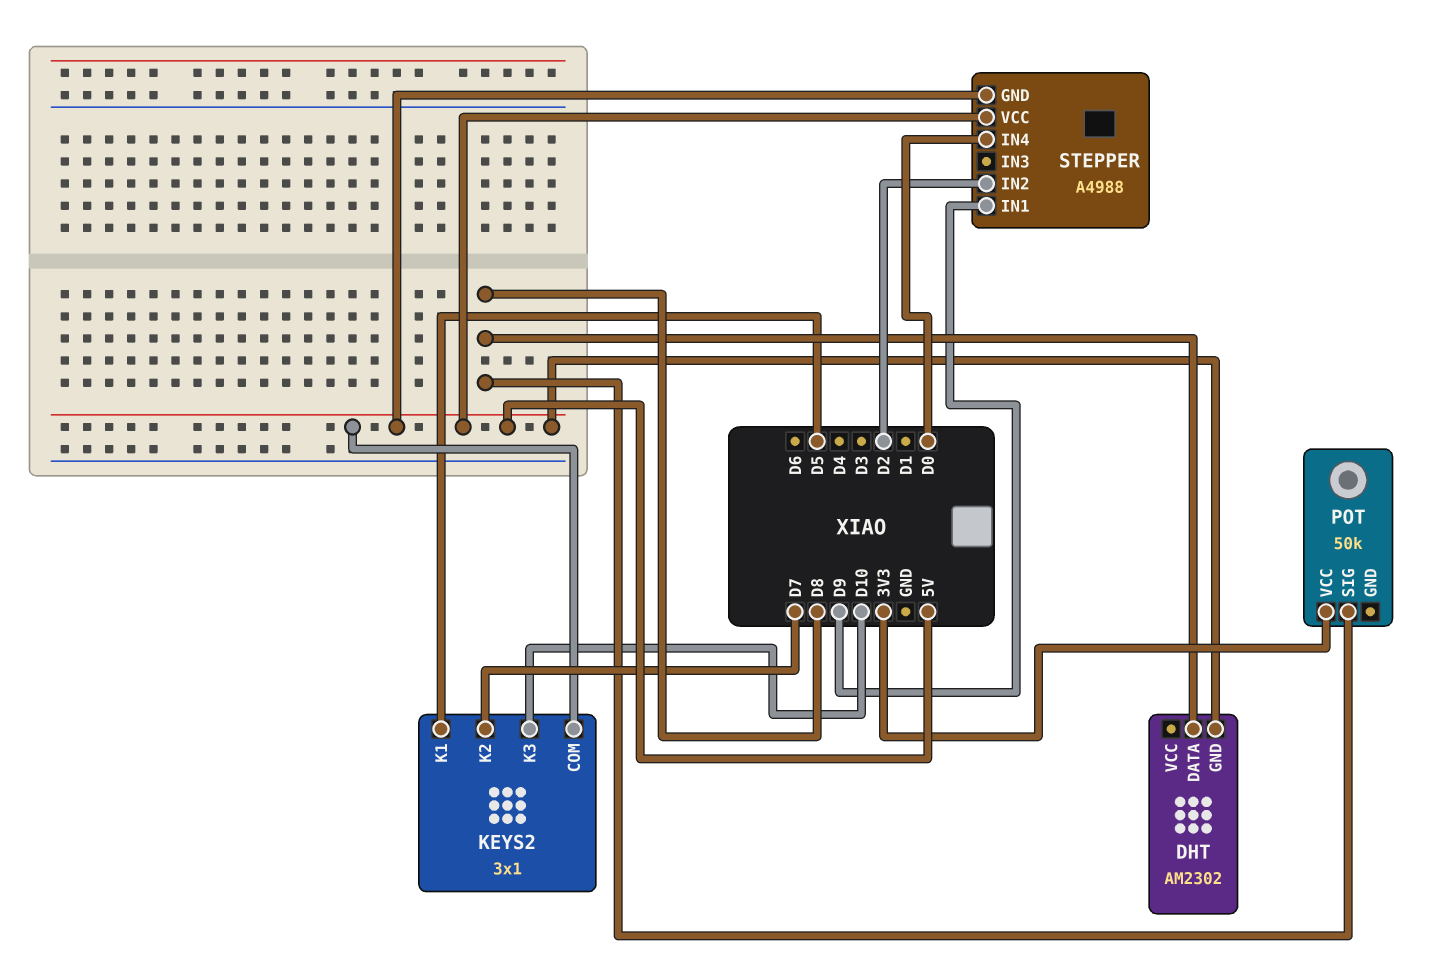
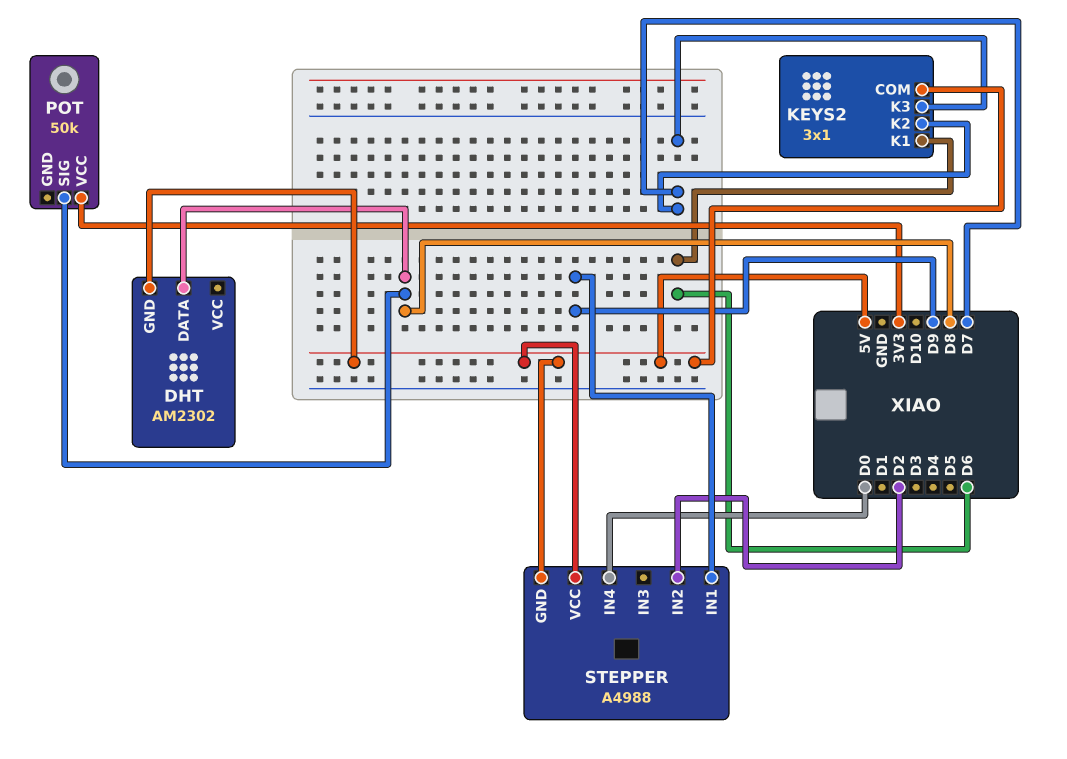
KEYS2 pin K1: D5 -> D6
KEYS2 pin K3: D10 -> D7

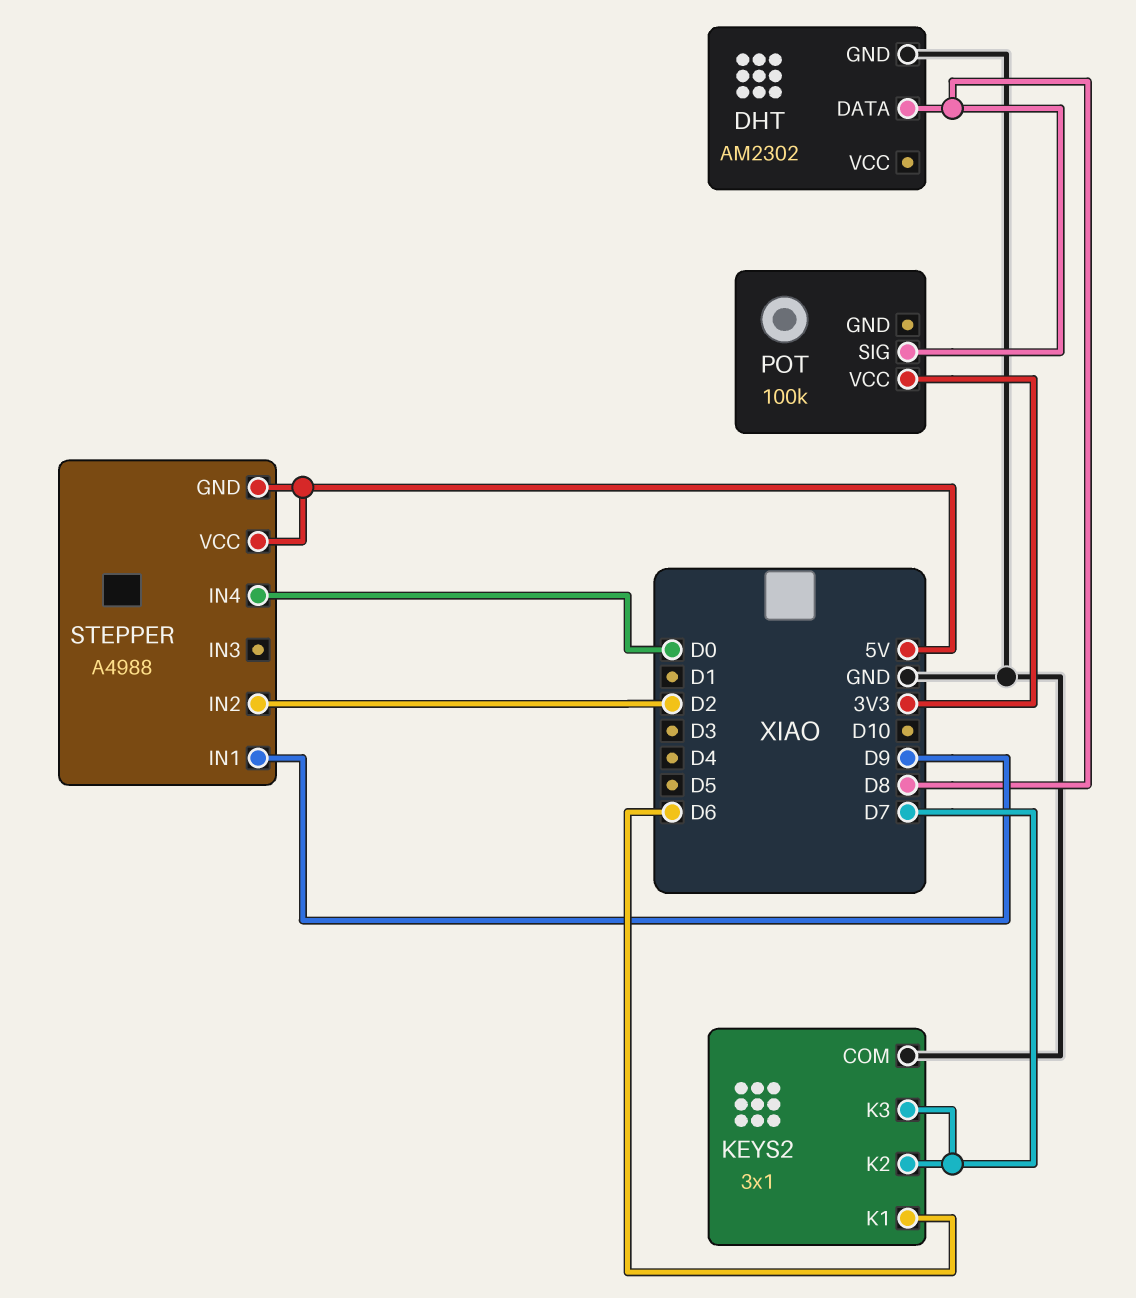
DHT pin GND: 5V -> GND
KEYS2 pin COM: 5V -> GND
POT: 50k -> 100k

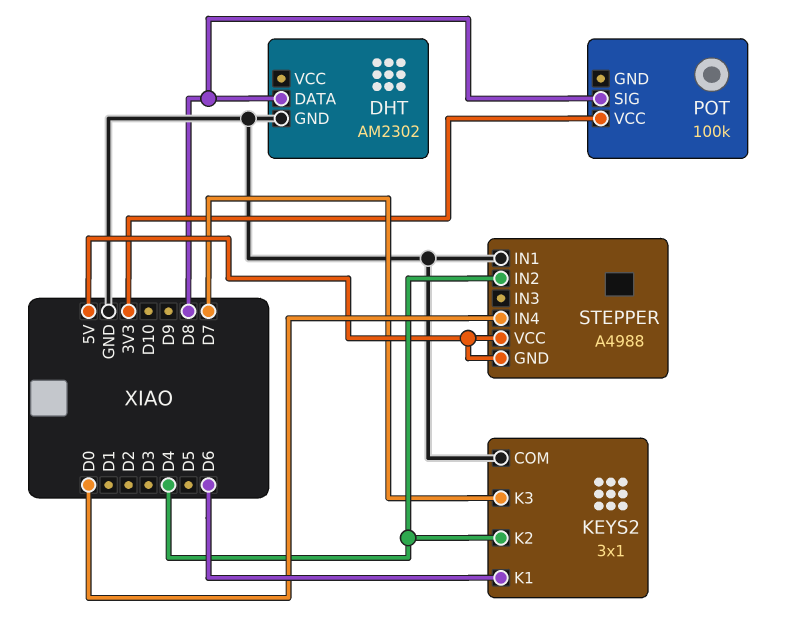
KEYS2 pin K2: D7 -> D4
STEPPER pin IN1: D9 -> GND
STEPPER pin IN2: D2 -> D4

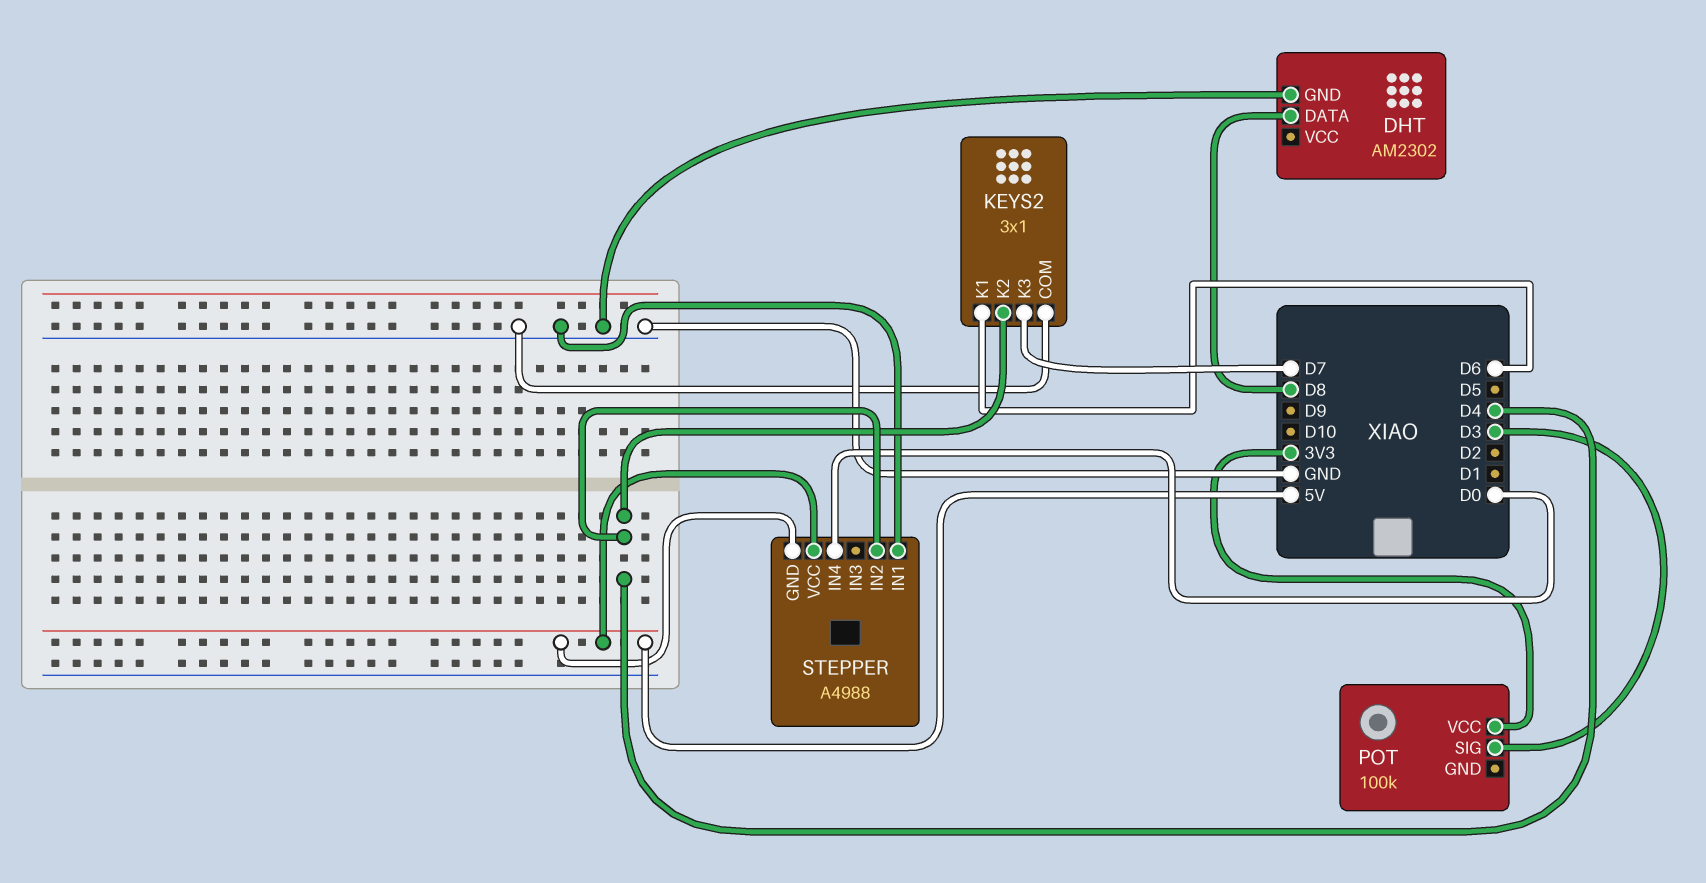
POT pin SIG: D8 -> D3

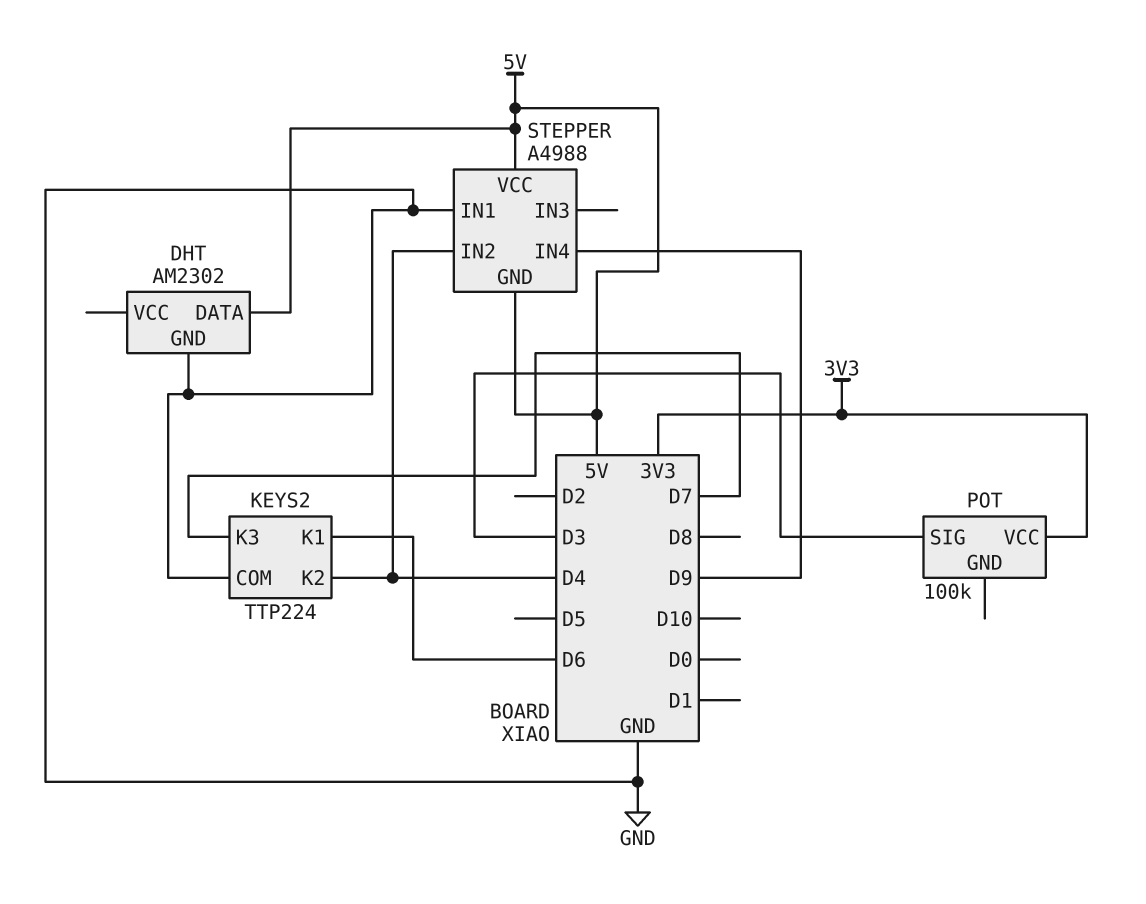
DHT pin DATA: D8 -> 5V
KEYS2: 3x1 -> TTP224
STEPPER pin IN4: D0 -> D9

